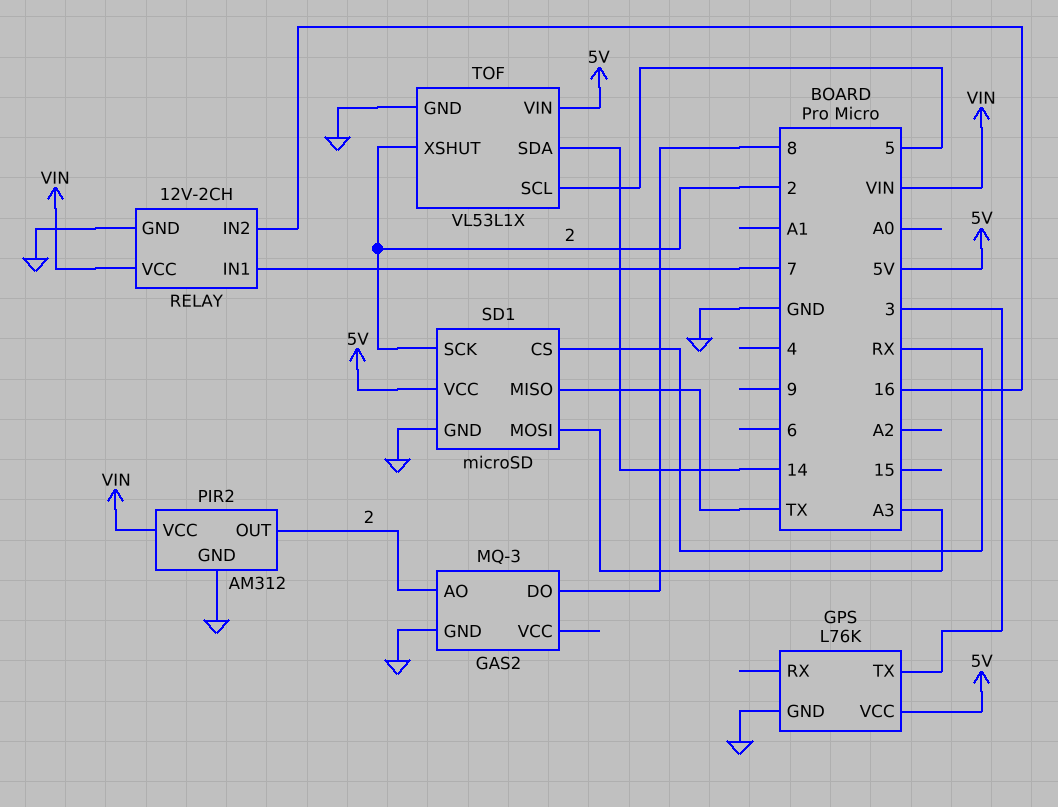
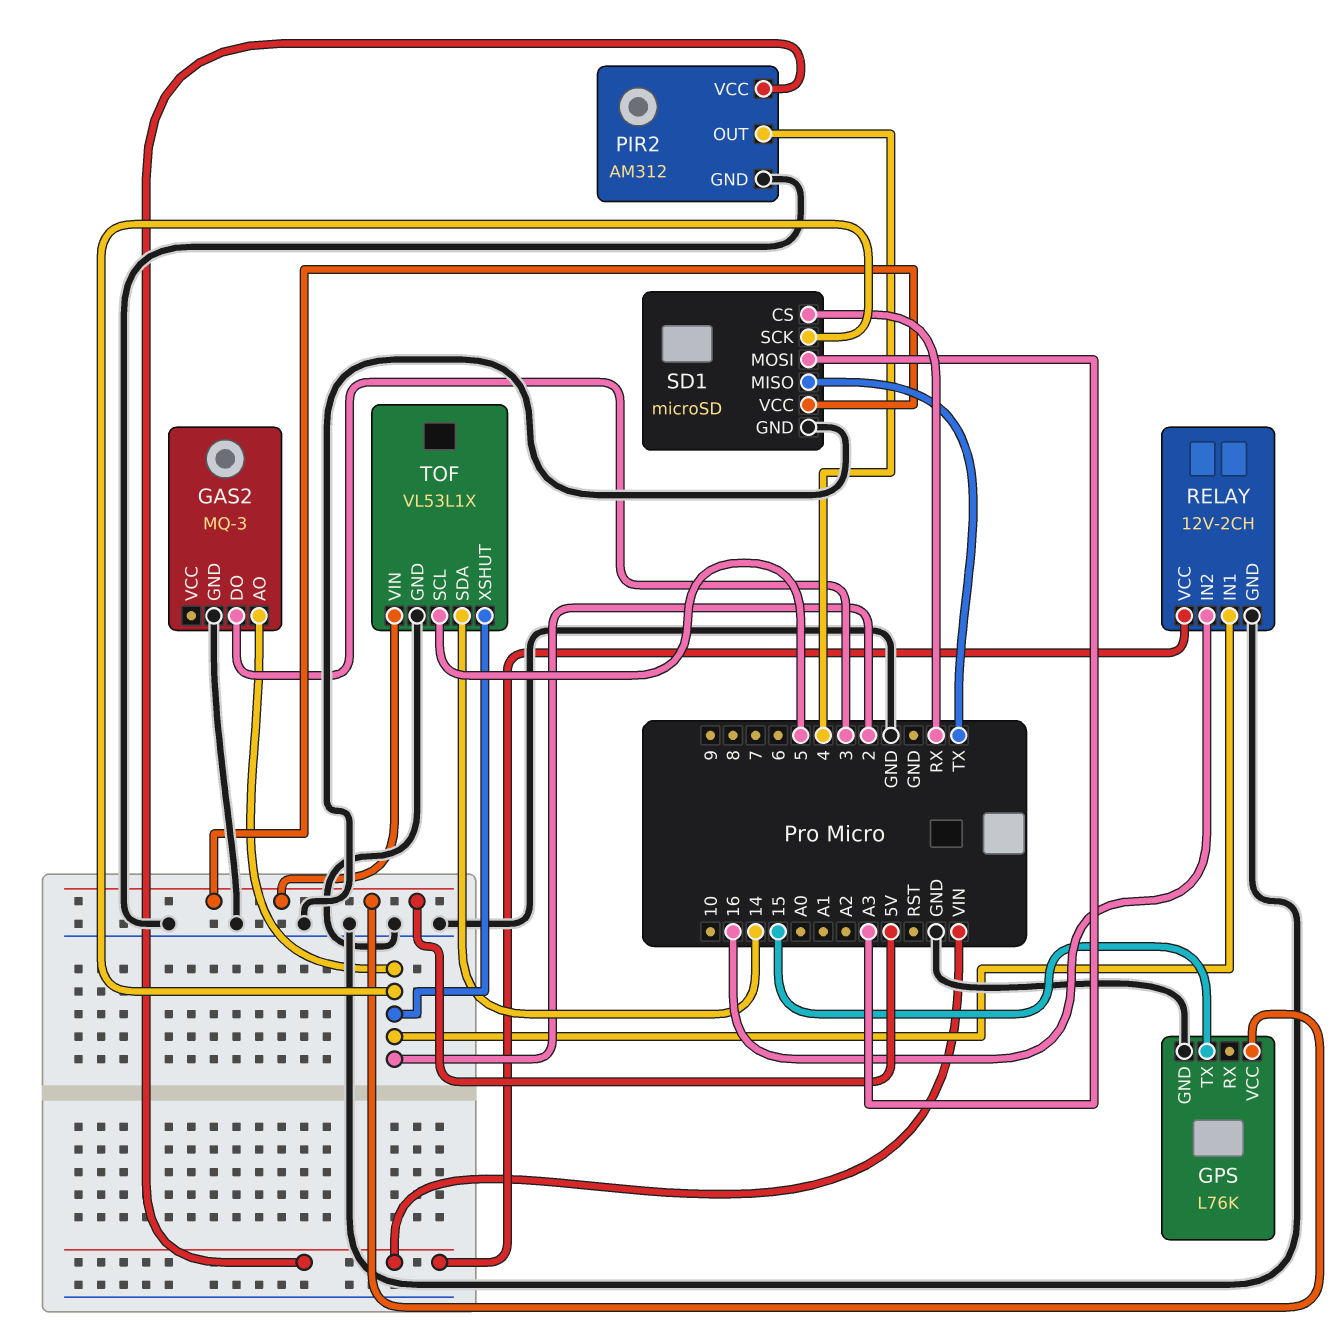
GAS2 pin DO: 8 -> 3
GPS pin TX: 3 -> 15
PIR2 pin OUT: 2 -> 4
RELAY pin IN1: 7 -> 2

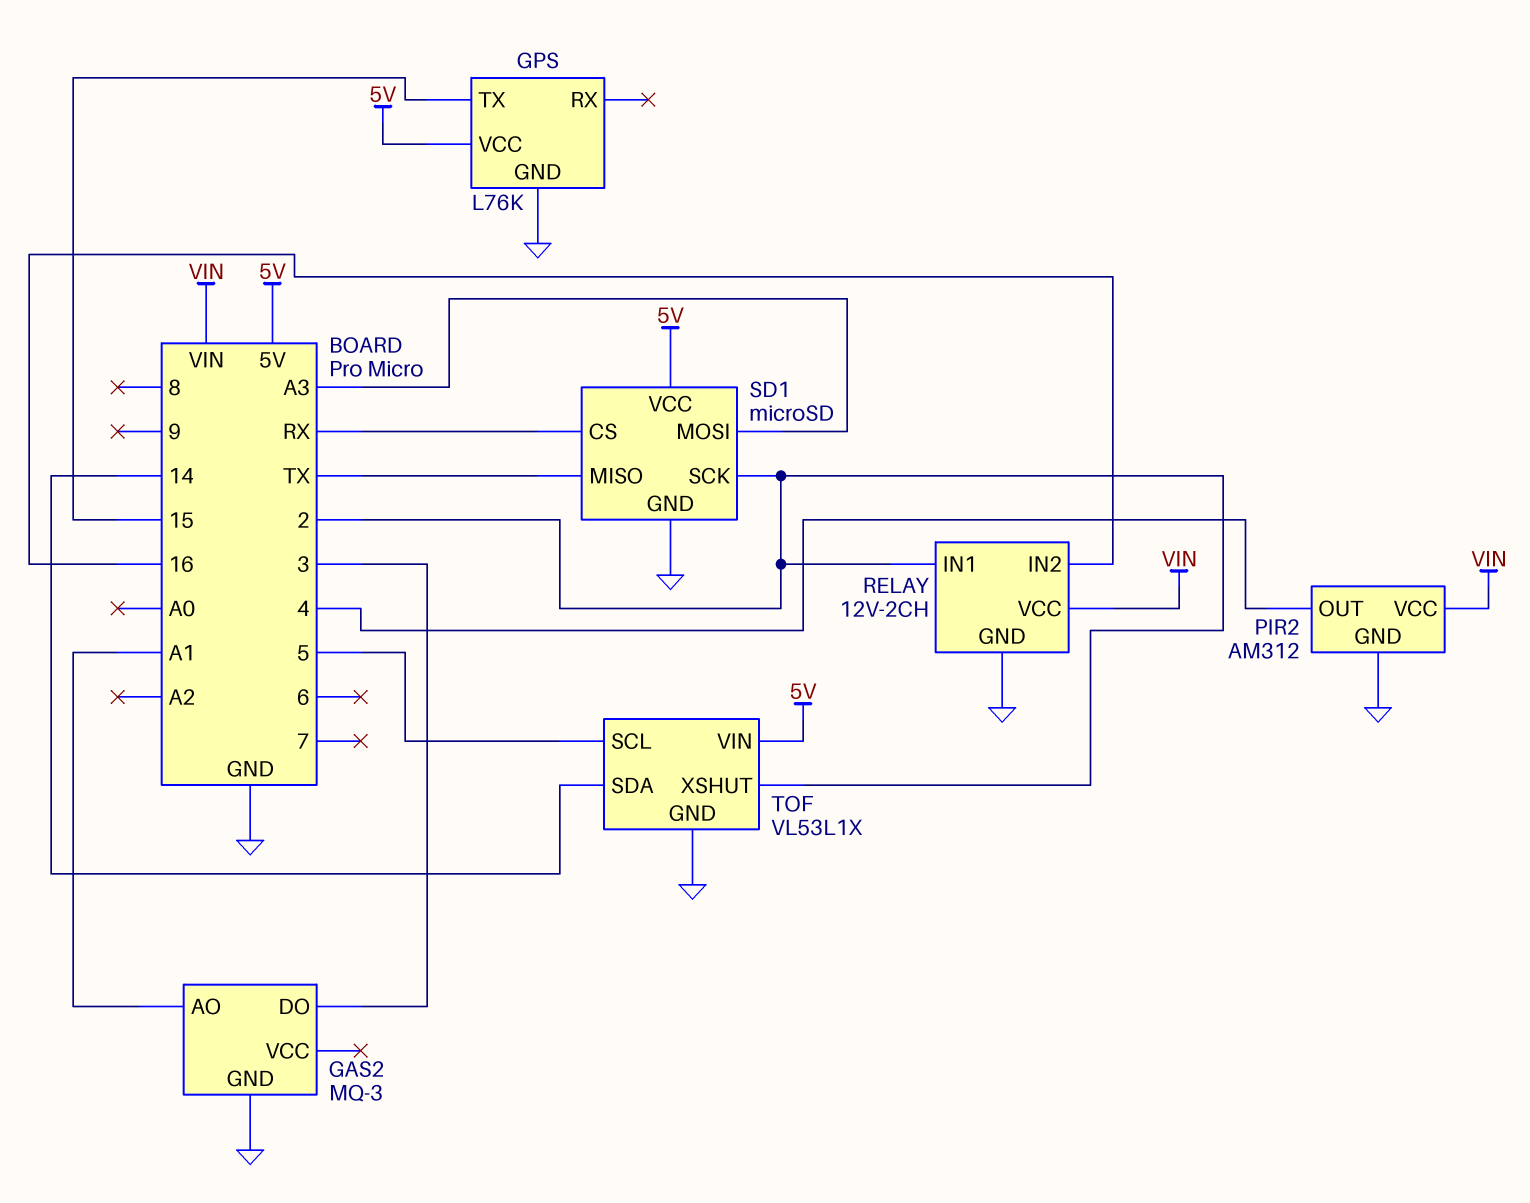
GAS2 pin AO: 2 -> A1

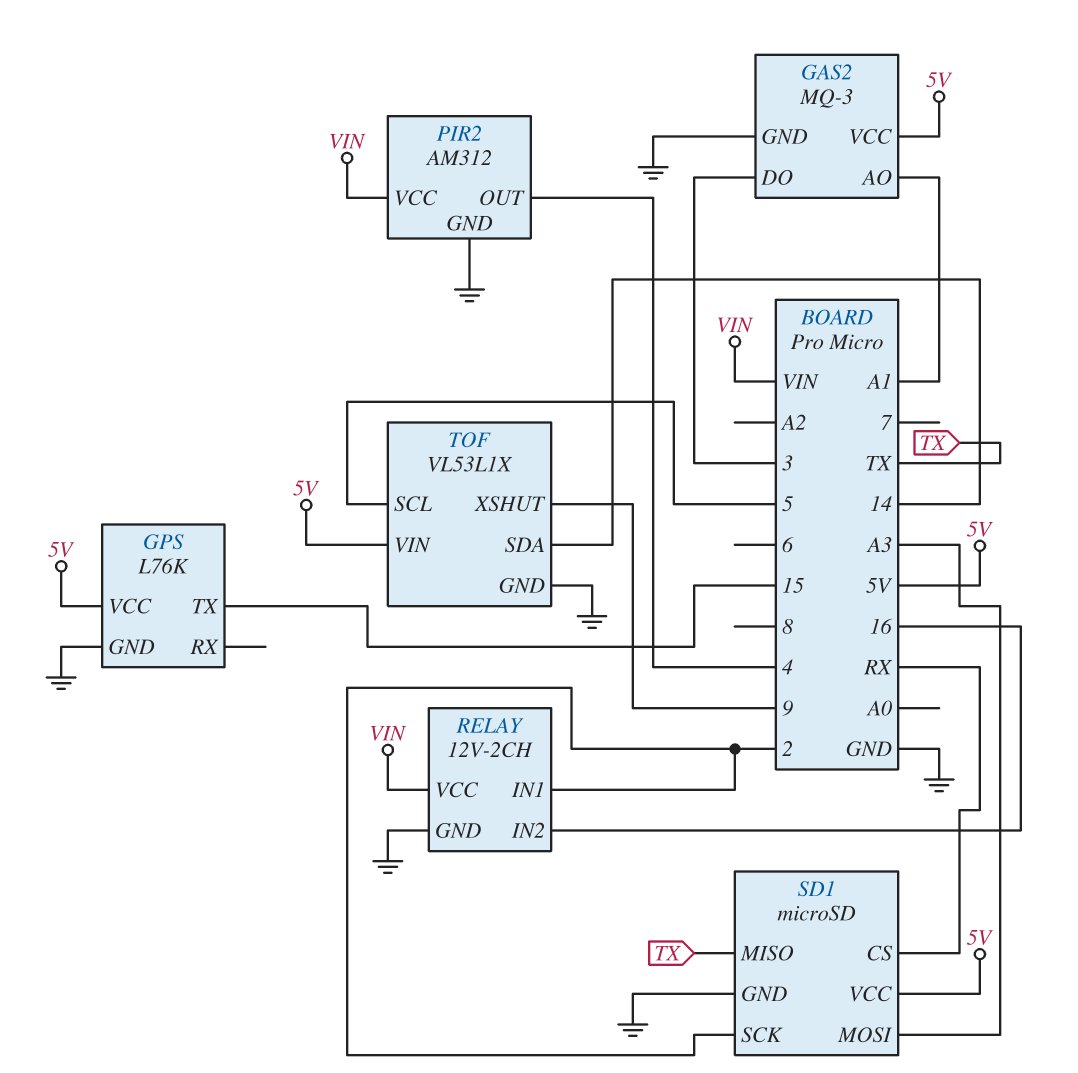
GAS2 pin VCC: none -> 5V
TOF pin XSHUT: 2 -> 9

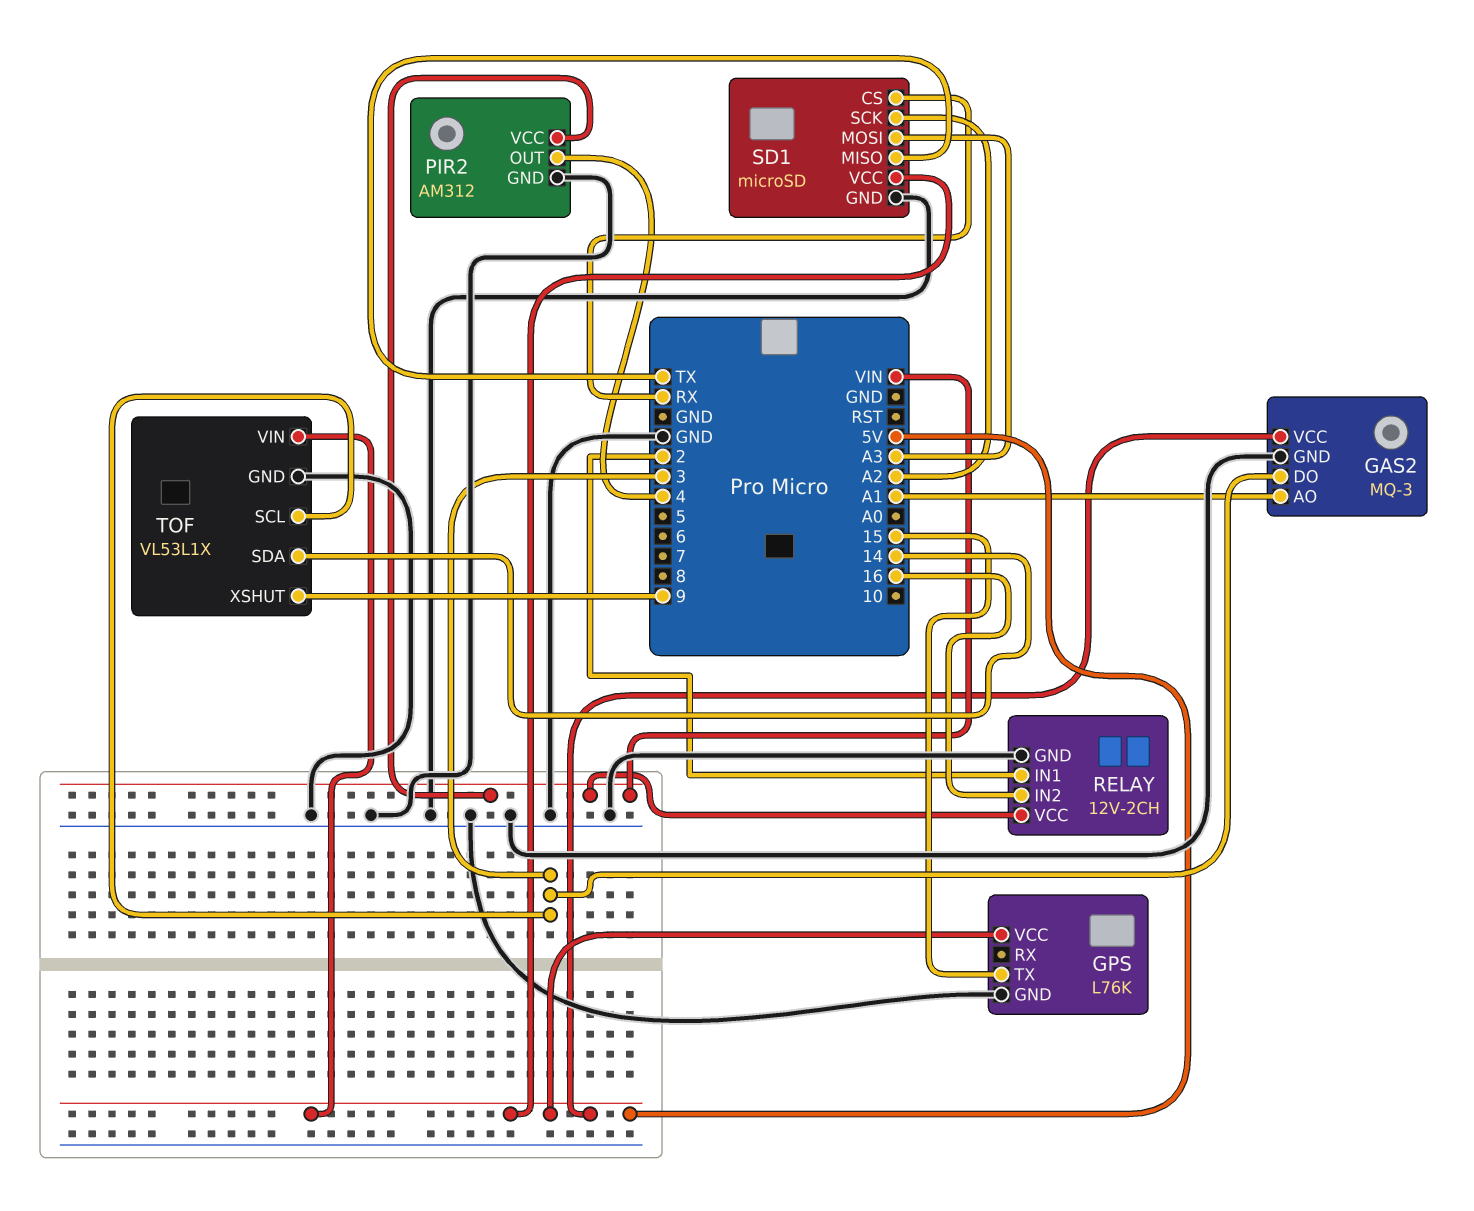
SD1 pin SCK: 2 -> A2
TOF pin SCL: 5 -> 3

